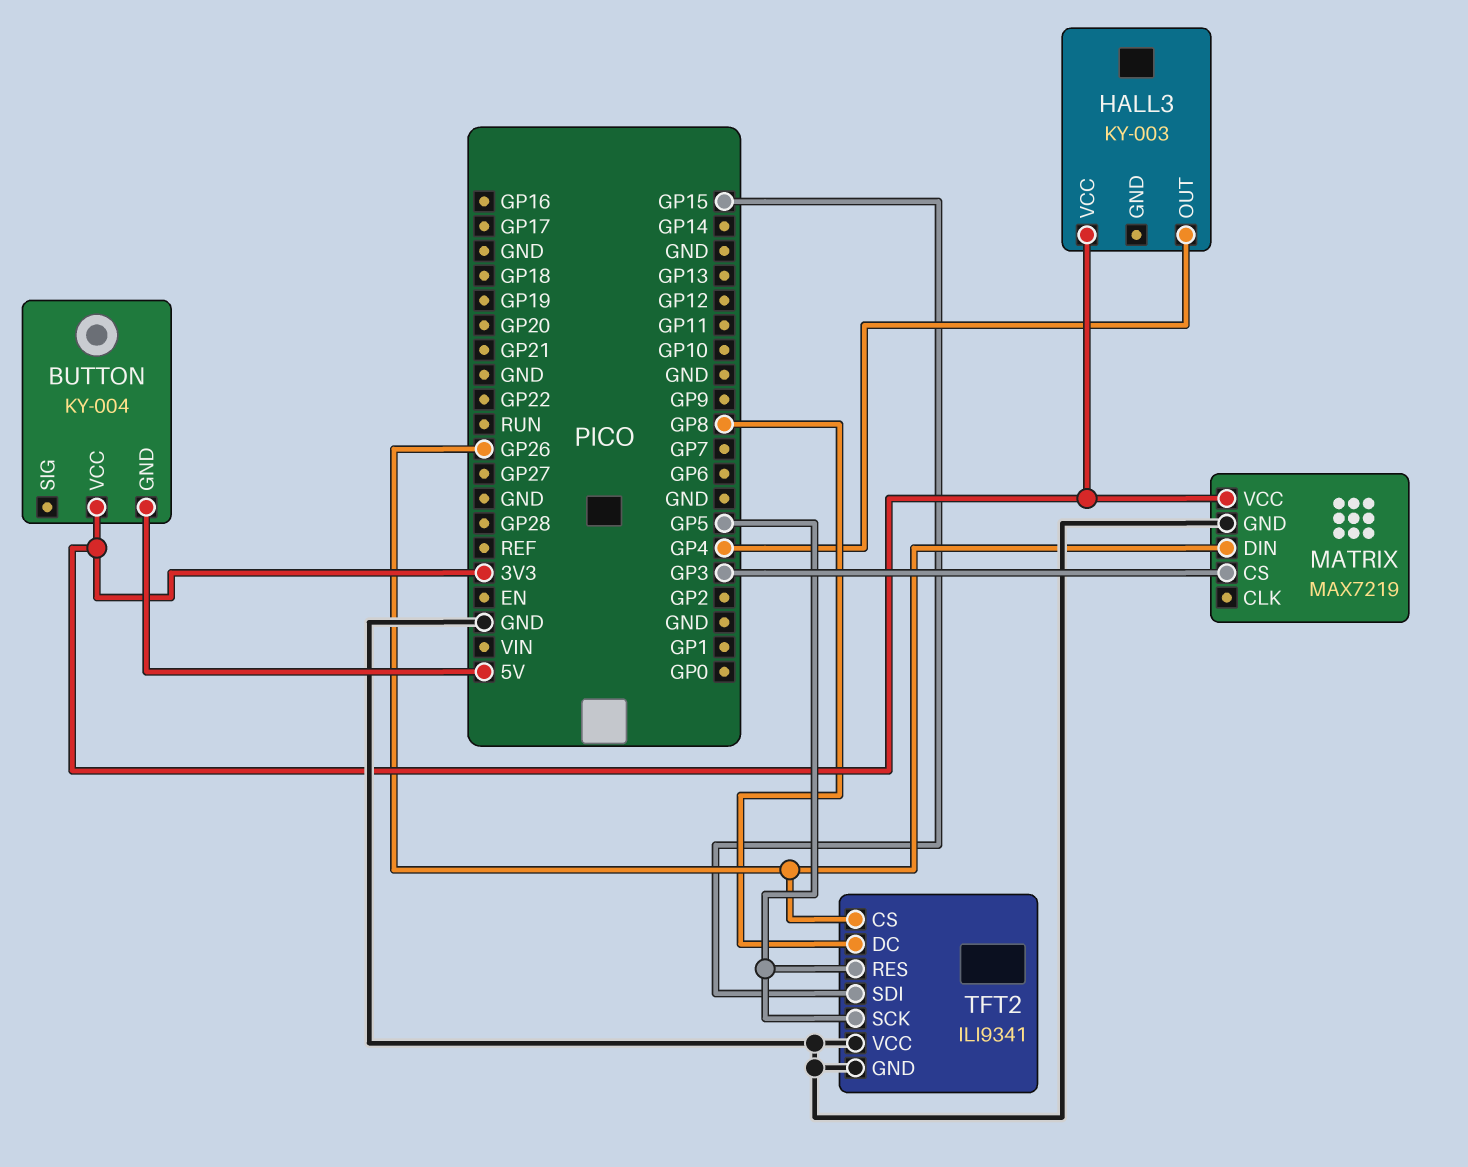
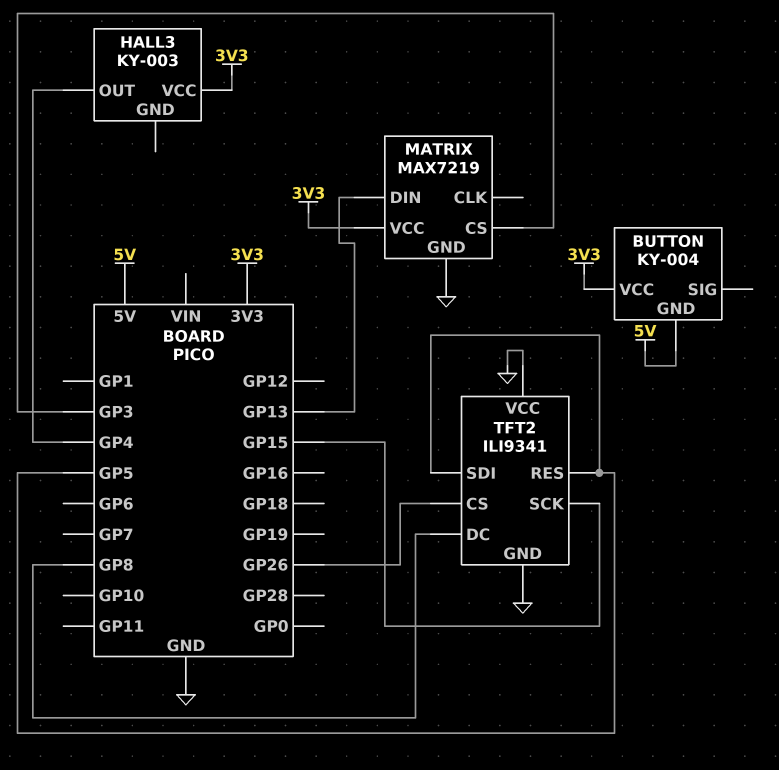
MATRIX pin DIN: GP26 -> GP13
TFT2 pin SCK: GP5 -> GP15
TFT2 pin SDI: GP15 -> GP5

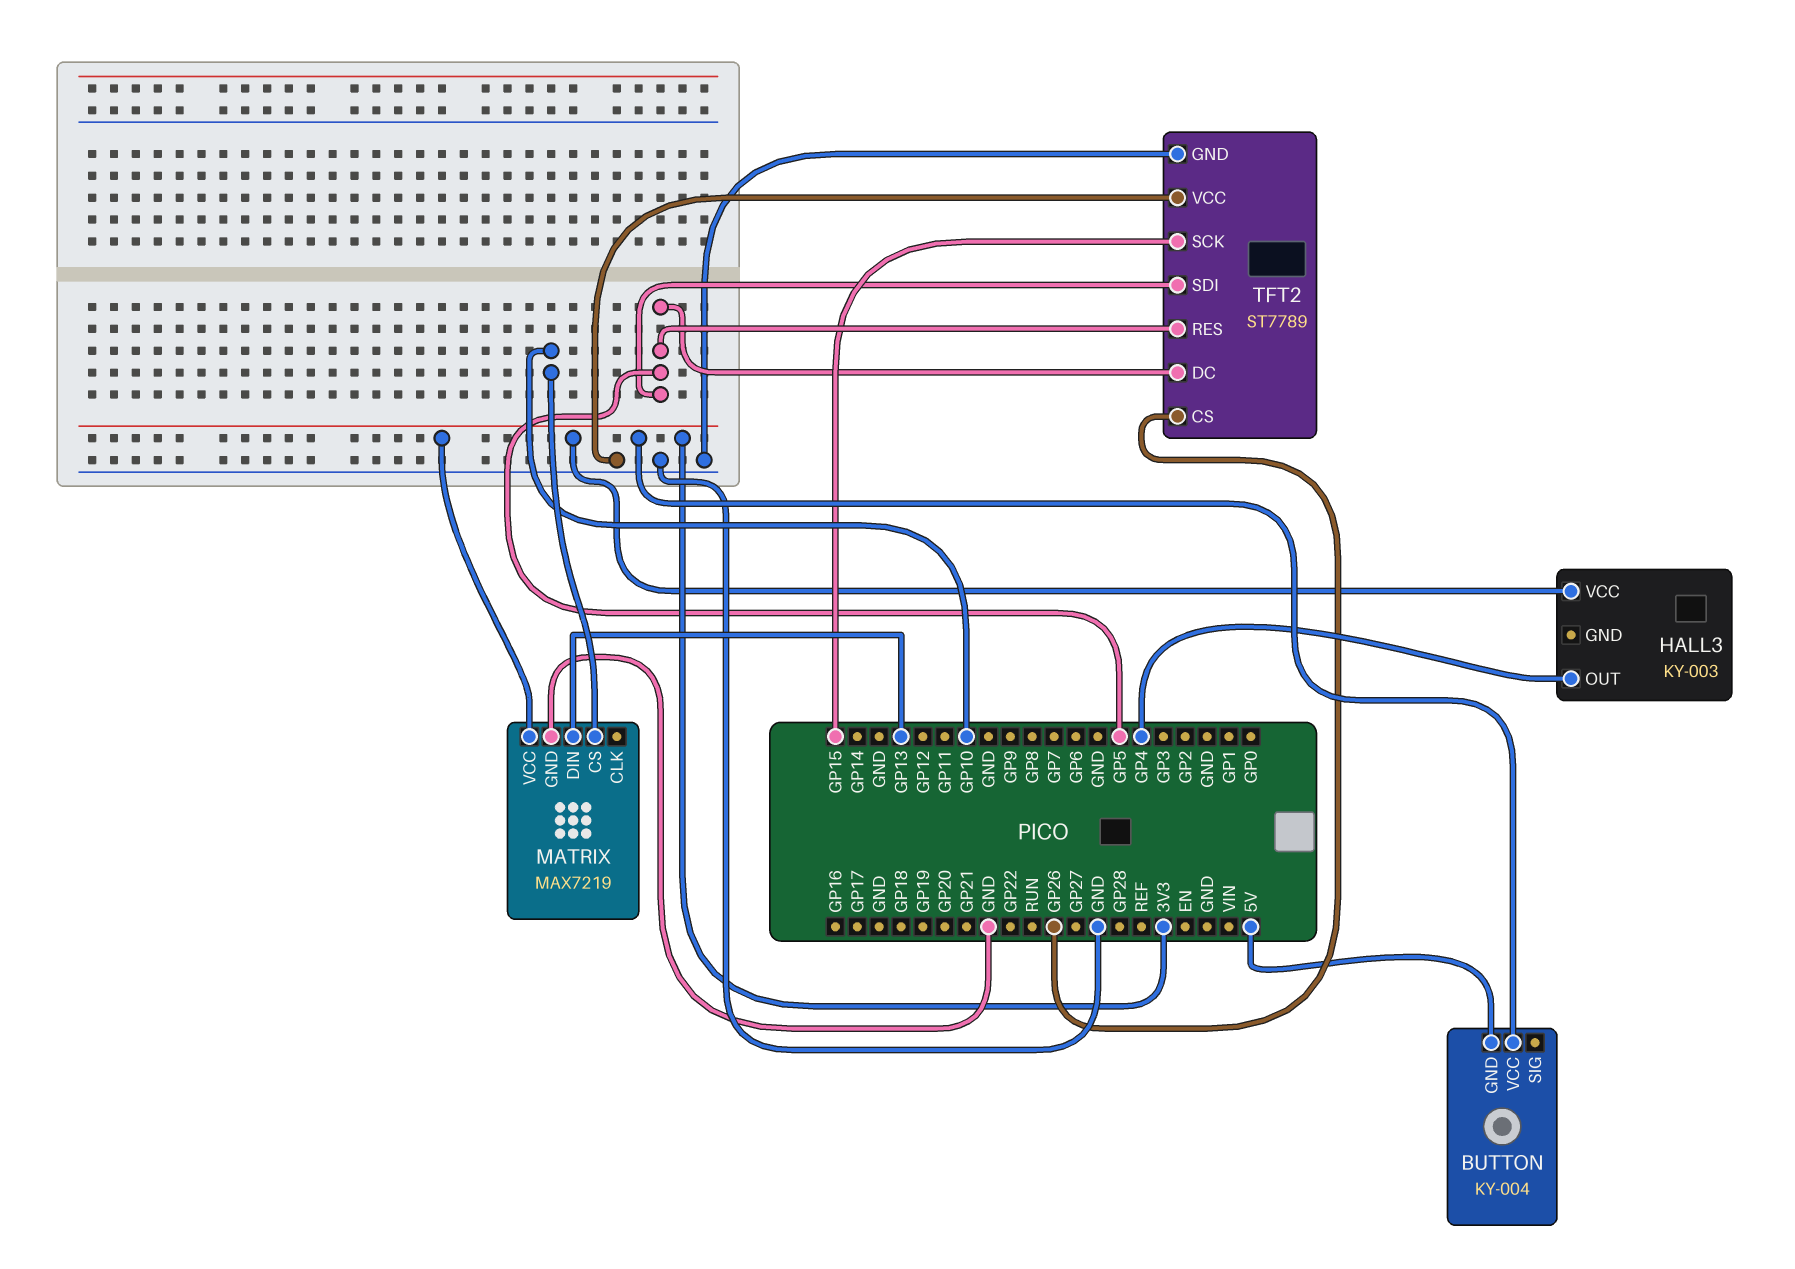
MATRIX pin CS: GP3 -> GP10
TFT2: ILI9341 -> ST7789
TFT2 pin DC: GP8 -> GP5

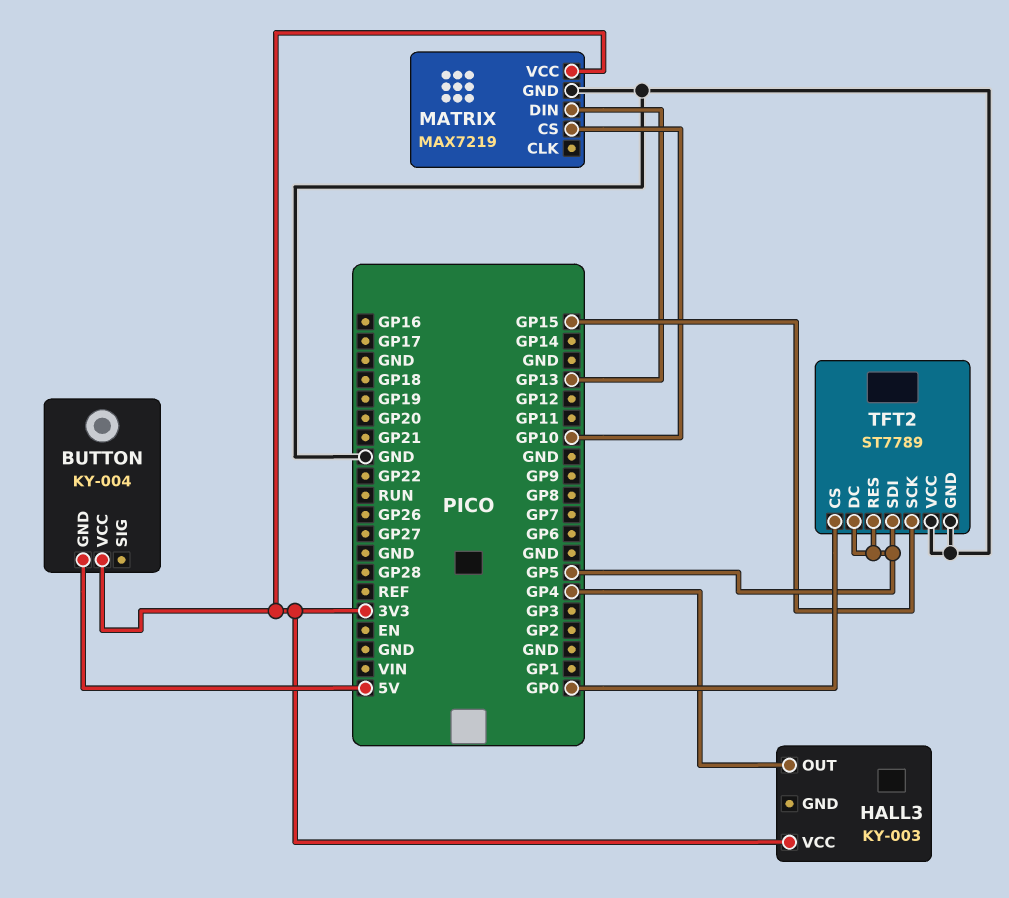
TFT2 pin CS: GP26 -> GP0

